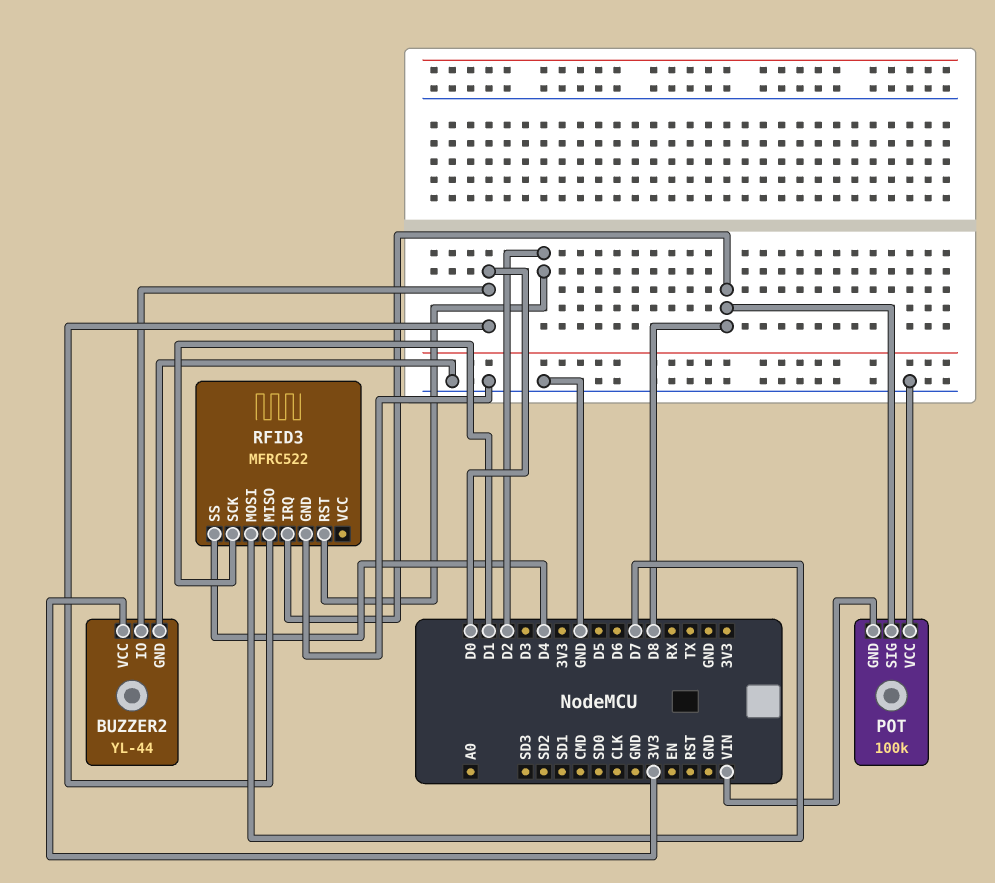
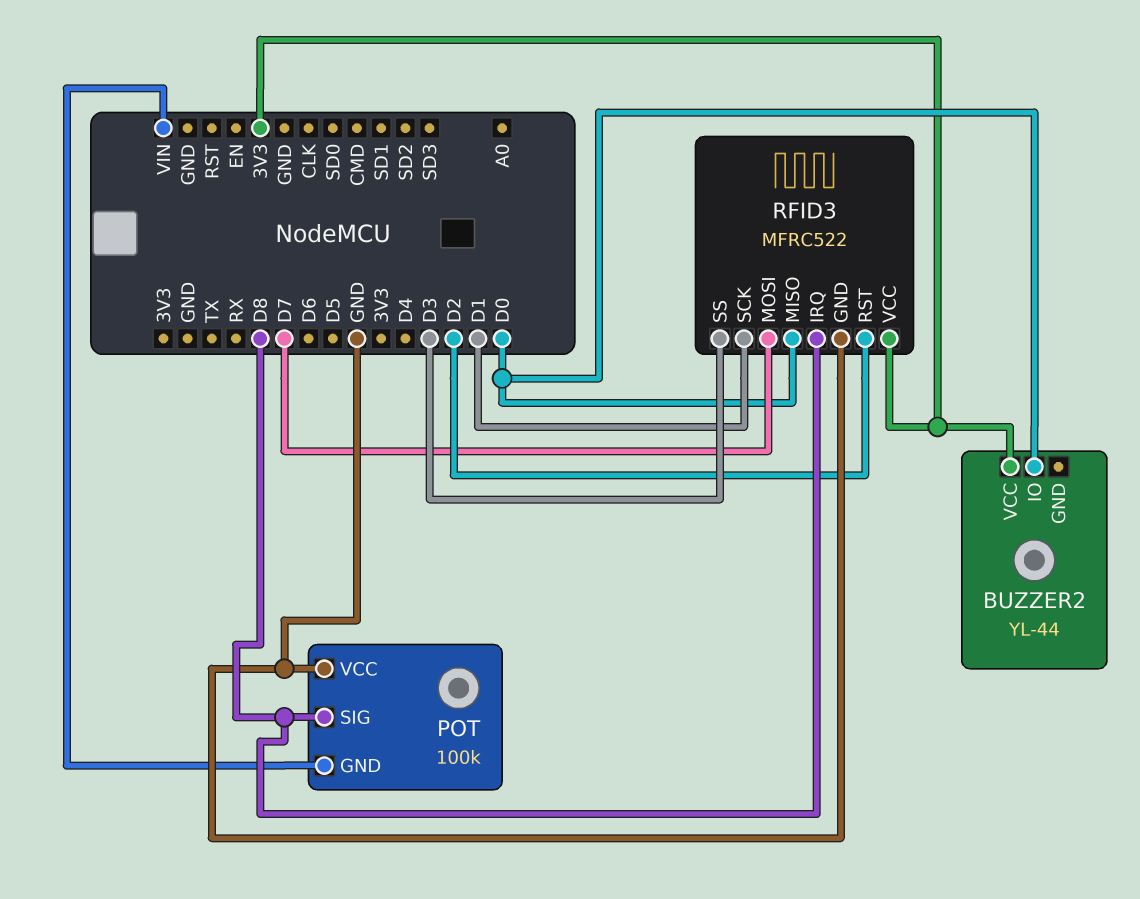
BUZZER2 pin GND: GND -> none
RFID3 pin SS: D4 -> D3
RFID3 pin VCC: none -> 3V3

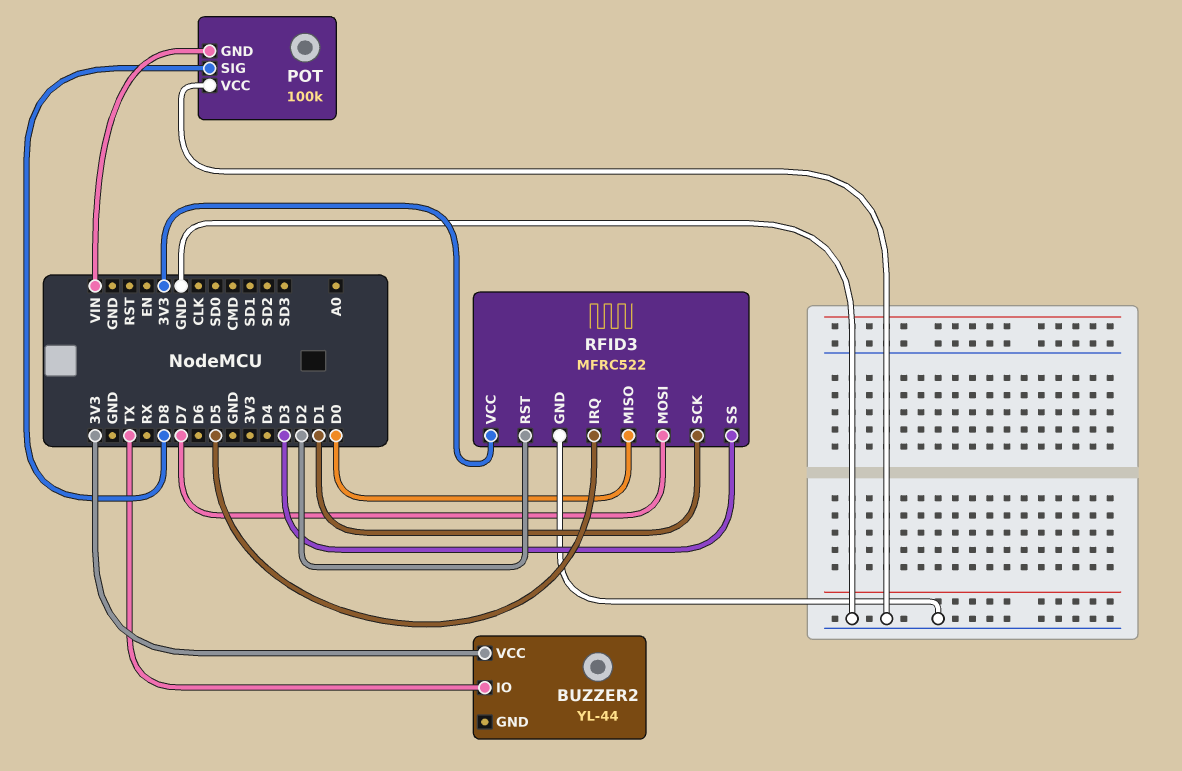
BUZZER2 pin IO: D0 -> TX
RFID3 pin IRQ: D8 -> D5

